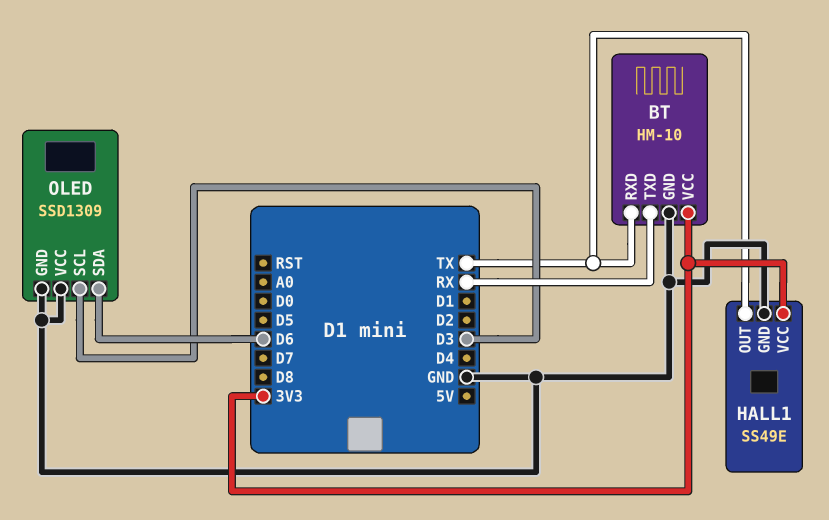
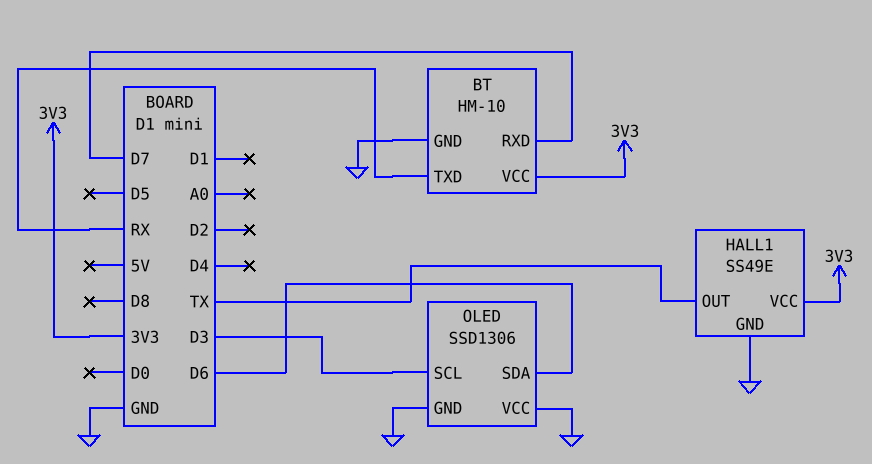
BT pin RXD: TX -> D7
OLED: SSD1309 -> SSD1306

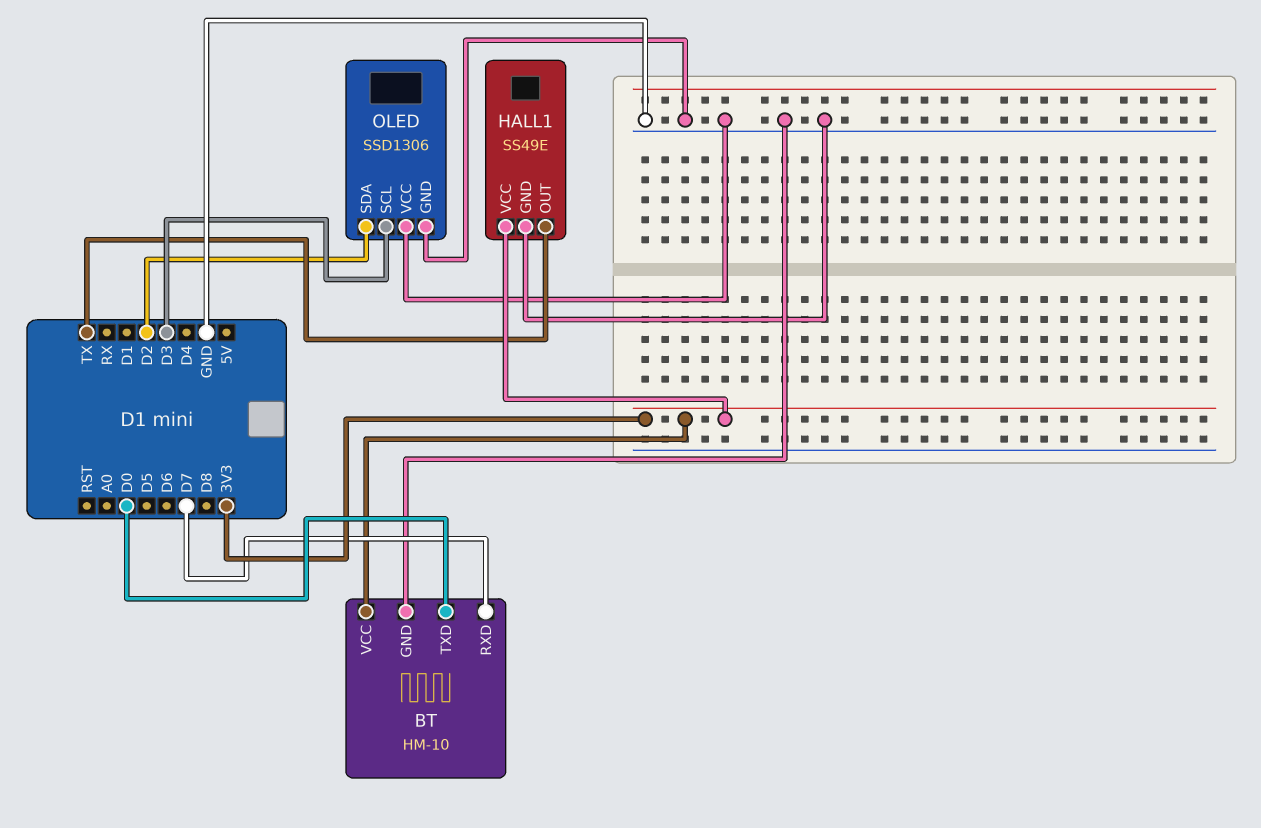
BT pin TXD: RX -> D0
OLED pin SDA: D6 -> D2

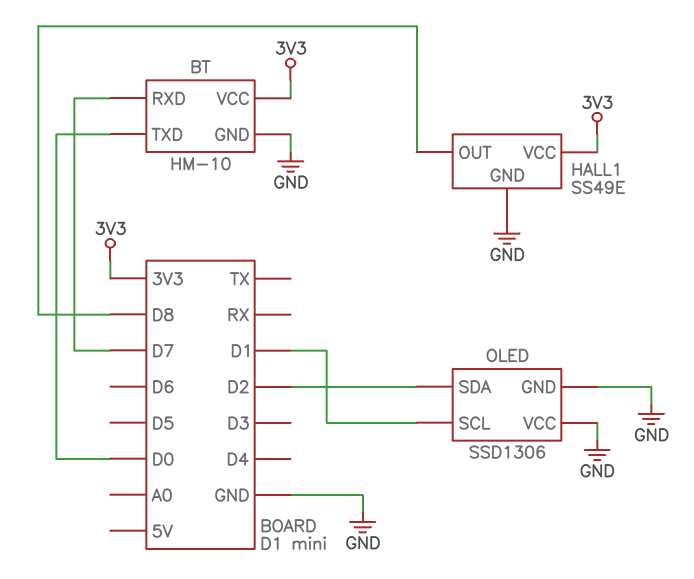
HALL1 pin OUT: TX -> D8
OLED pin SCL: D3 -> D1

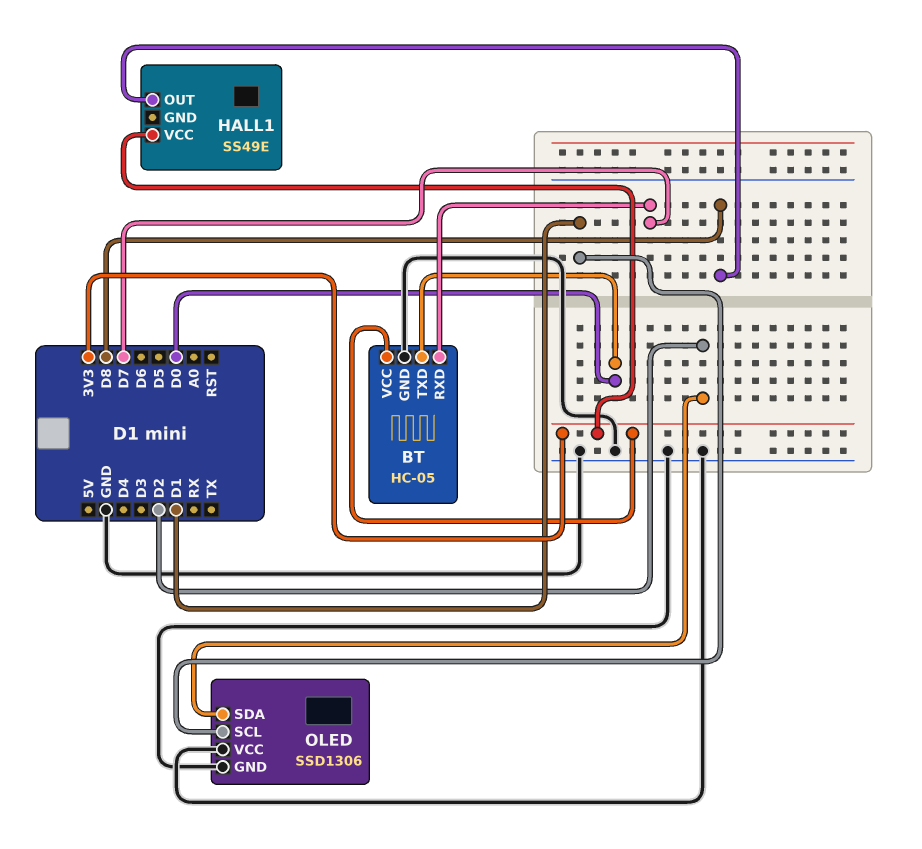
BT: HM-10 -> HC-05
HALL1 pin GND: GND -> none

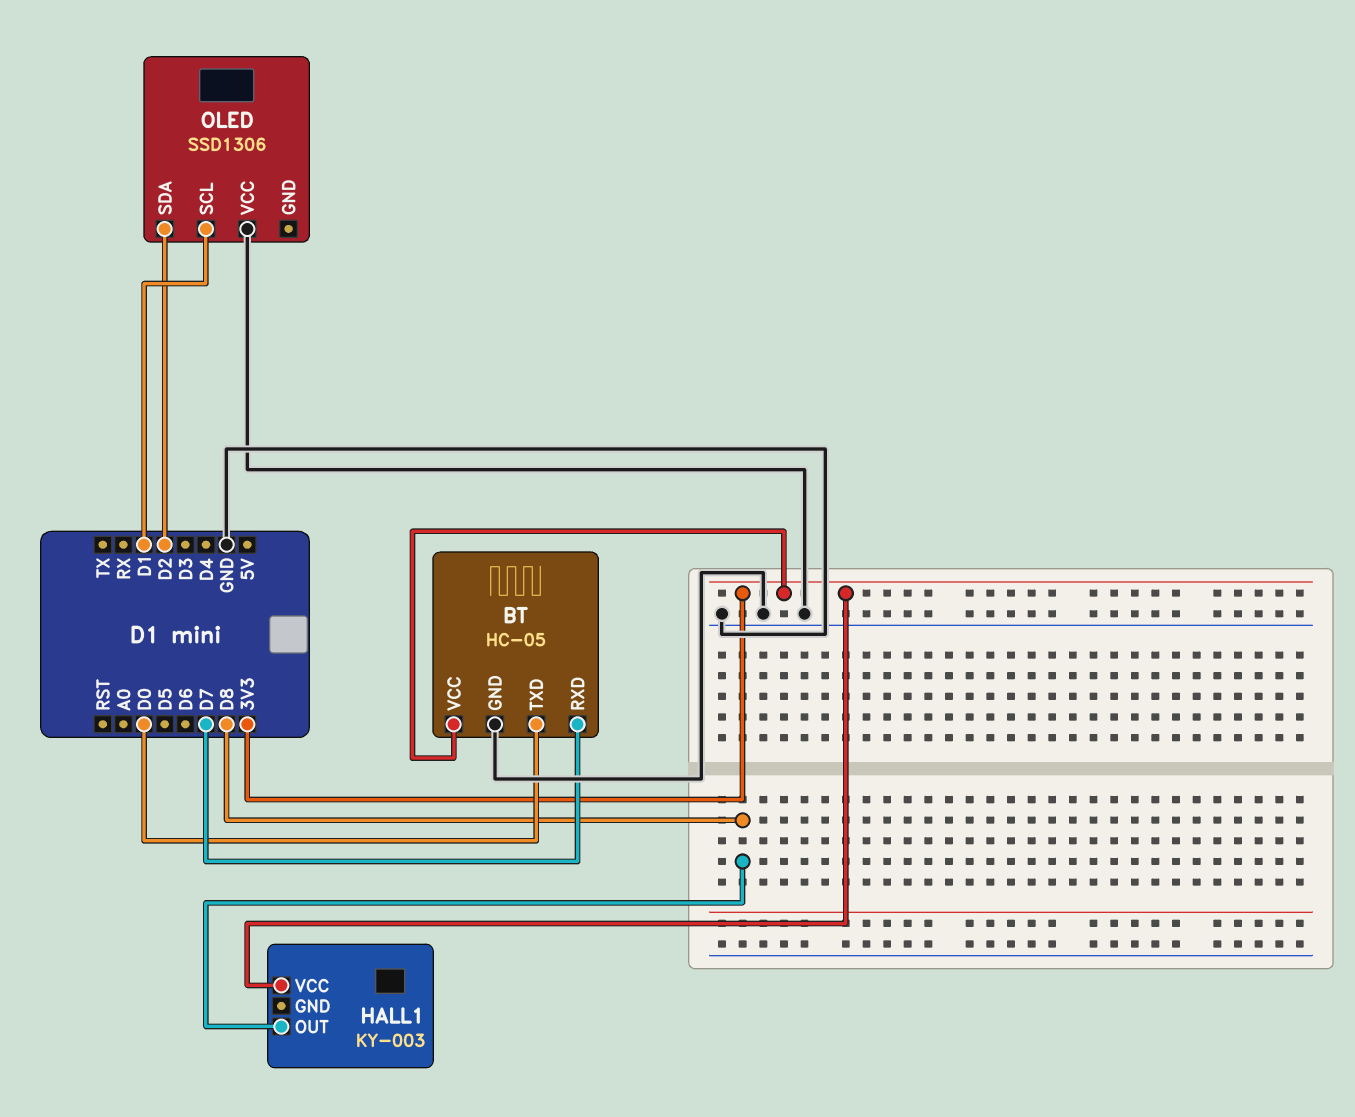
HALL1: SS49E -> KY-003
OLED pin GND: GND -> none

